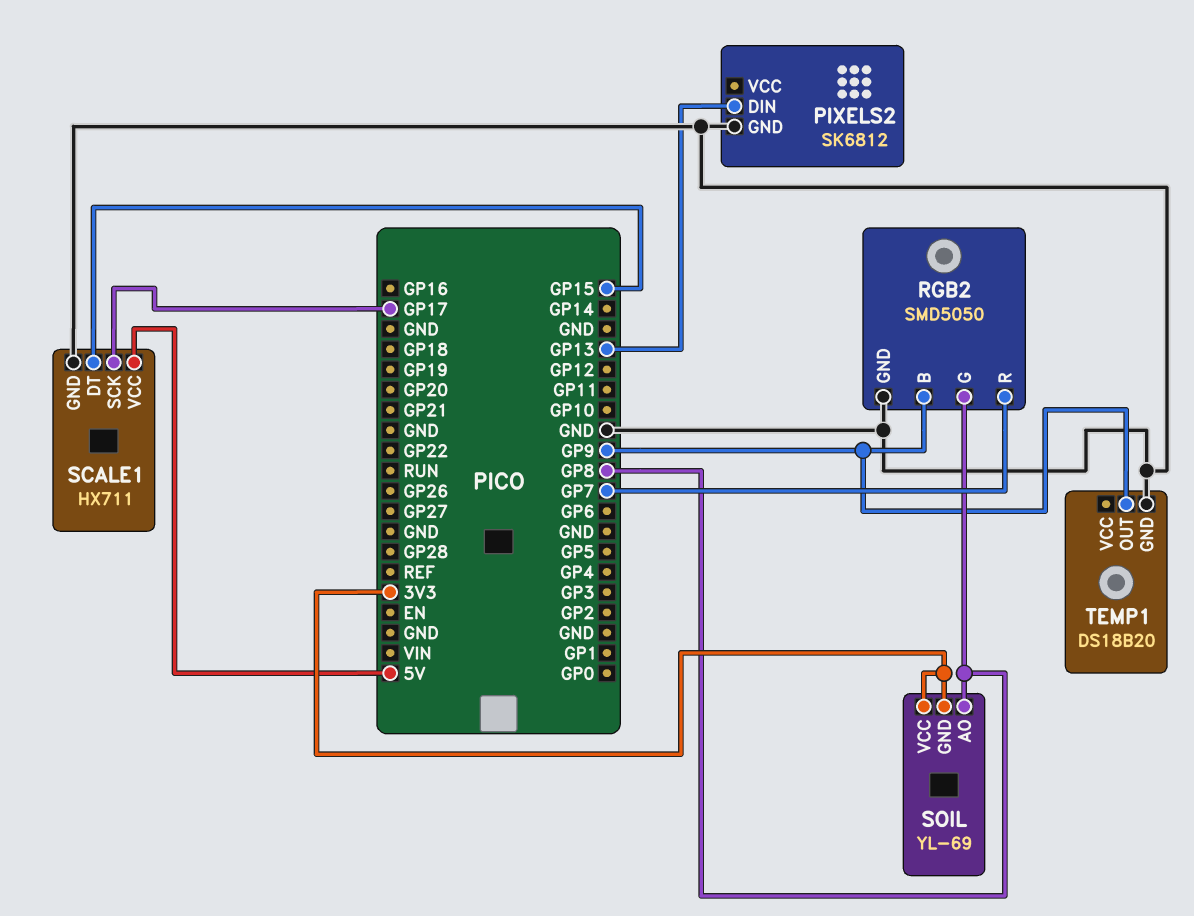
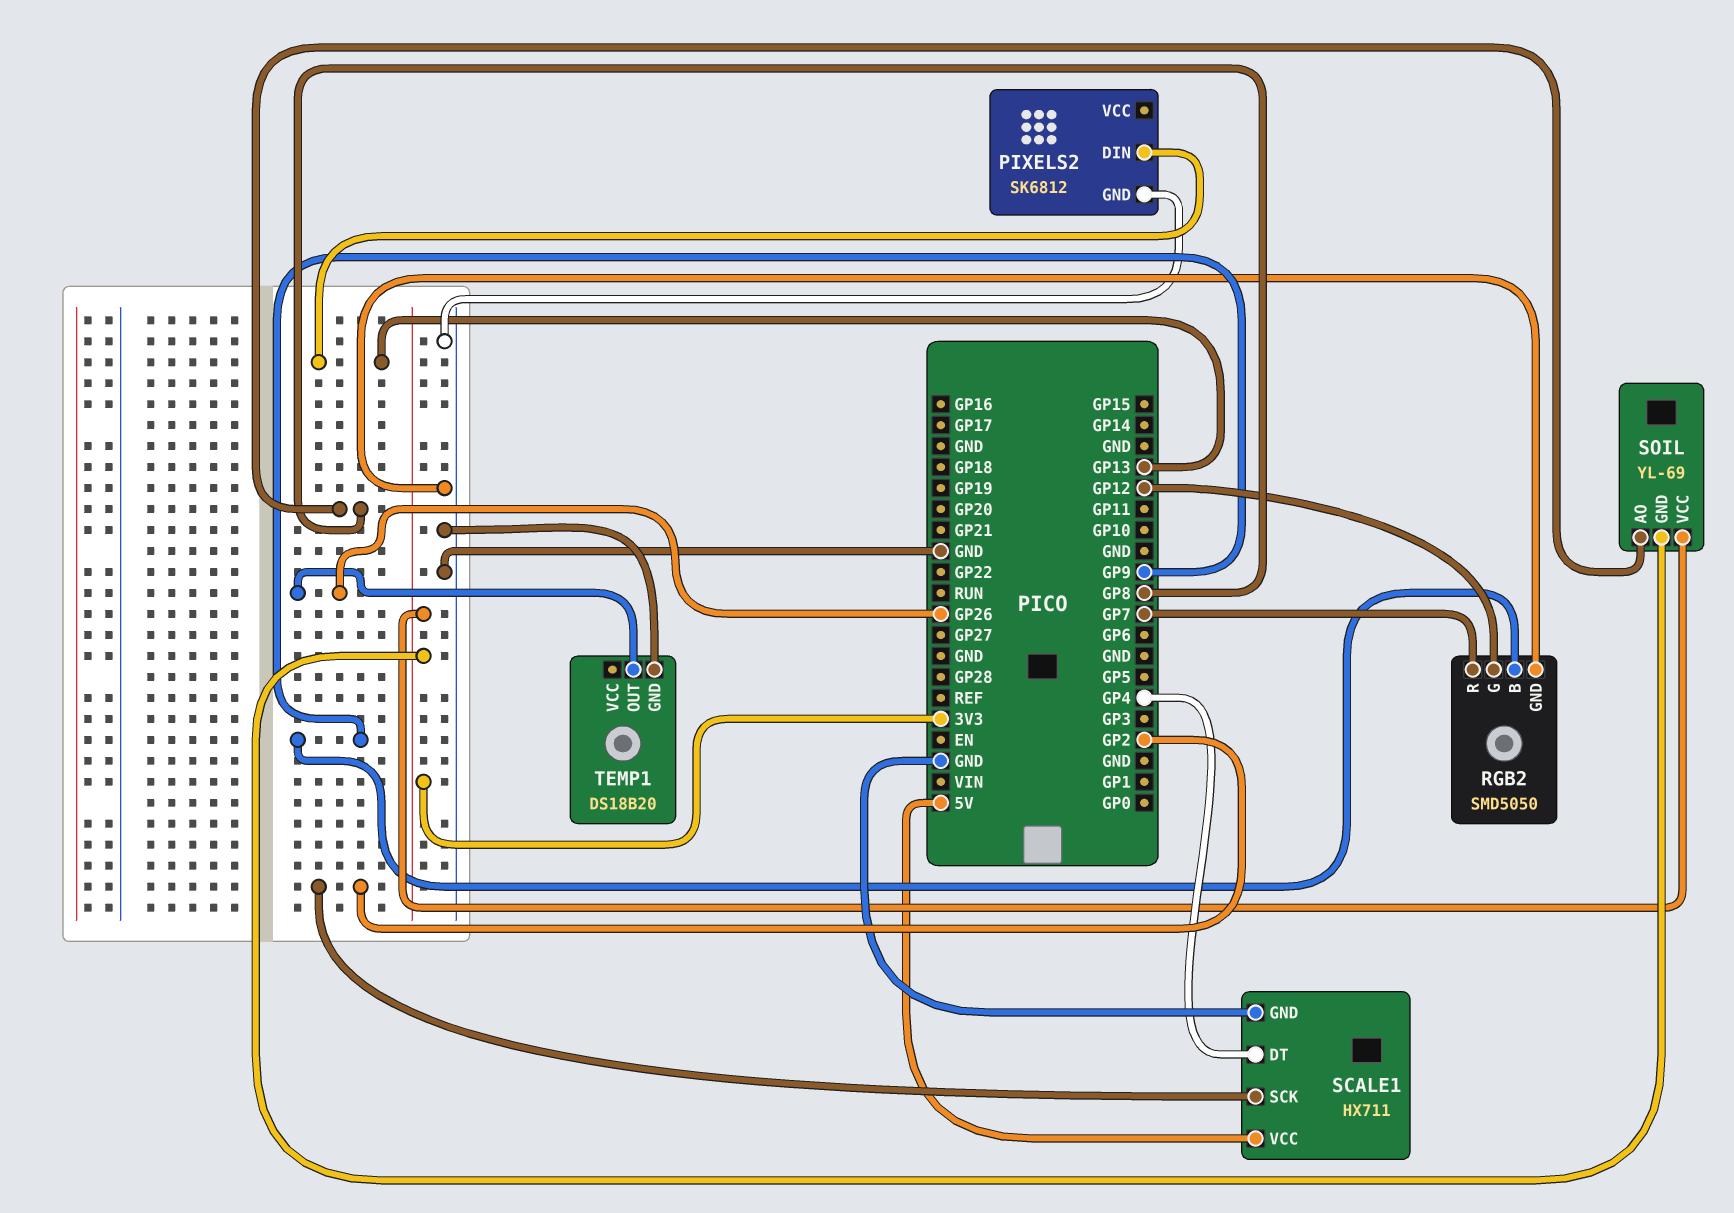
RGB2 pin G: GP8 -> GP12
SCALE1 pin DT: GP15 -> GP4
SCALE1 pin SCK: GP17 -> GP2
TEMP1 pin OUT: GP9 -> GP26

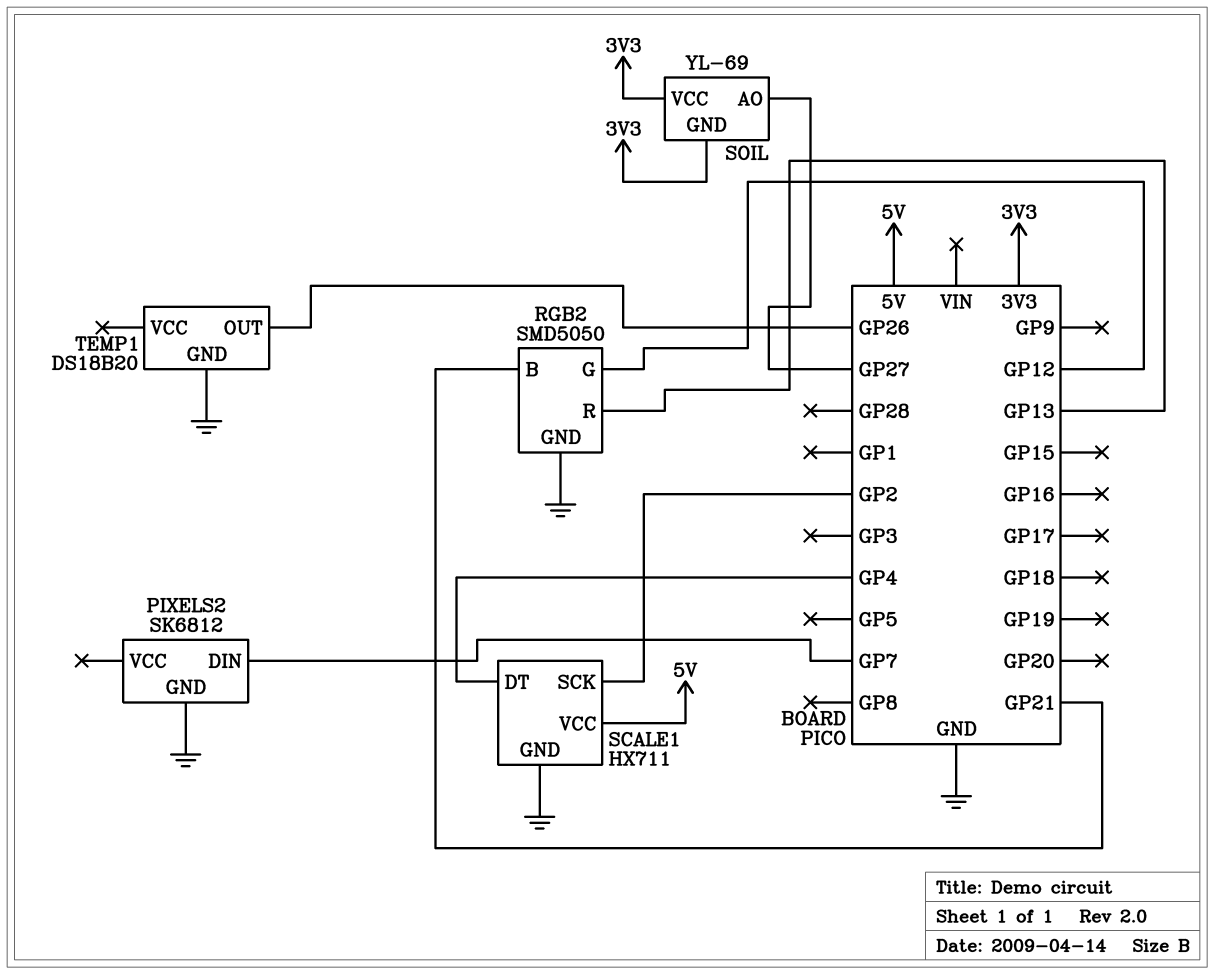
PIXELS2 pin DIN: GP13 -> GP7
RGB2 pin B: GP9 -> GP21
RGB2 pin R: GP7 -> GP13
SOIL pin AO: GP8 -> GP27

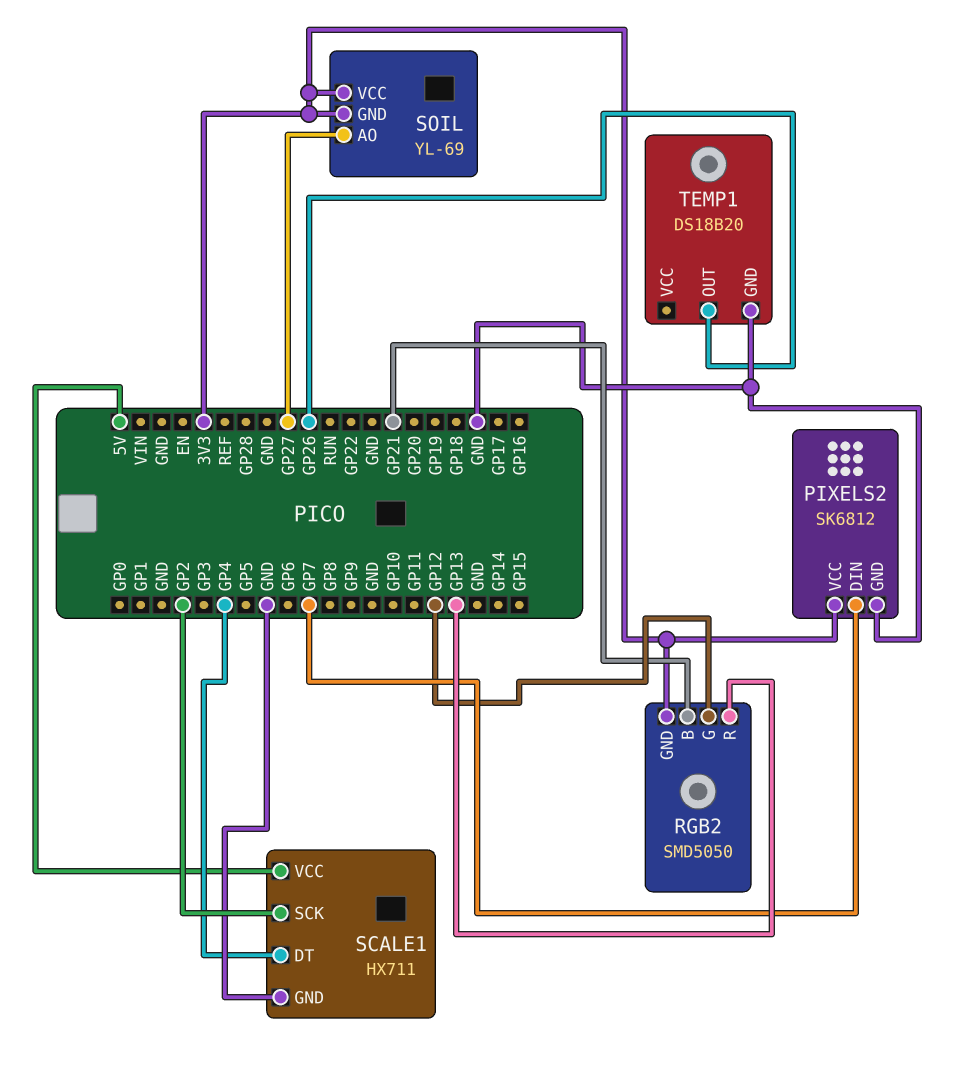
PIXELS2 pin VCC: none -> 3V3
RGB2 pin GND: GND -> 3V3

